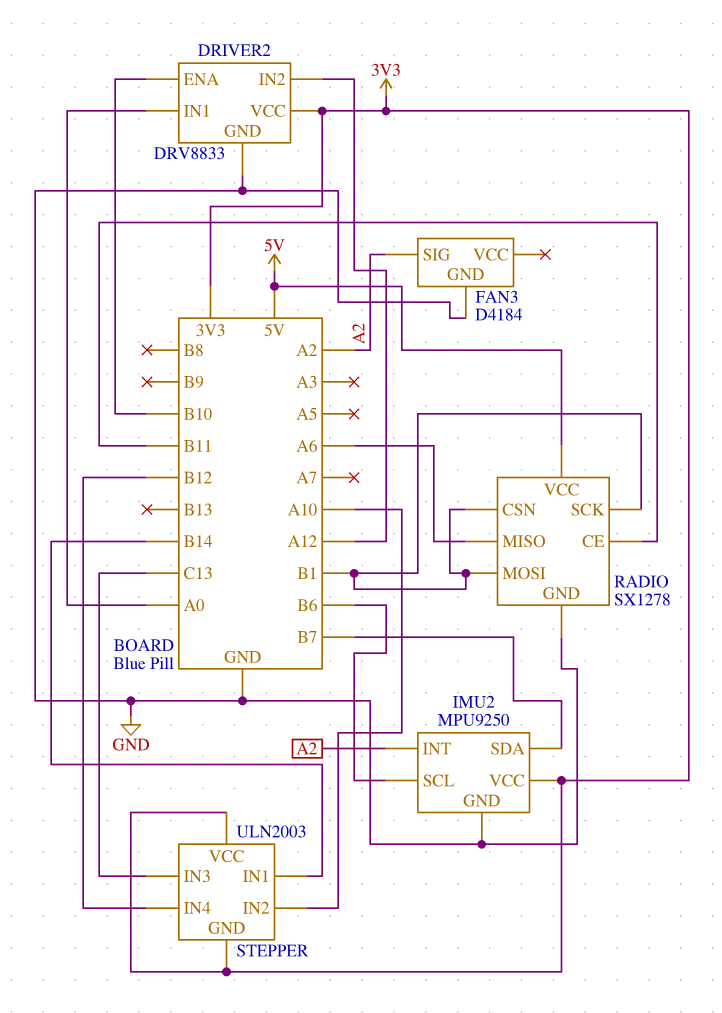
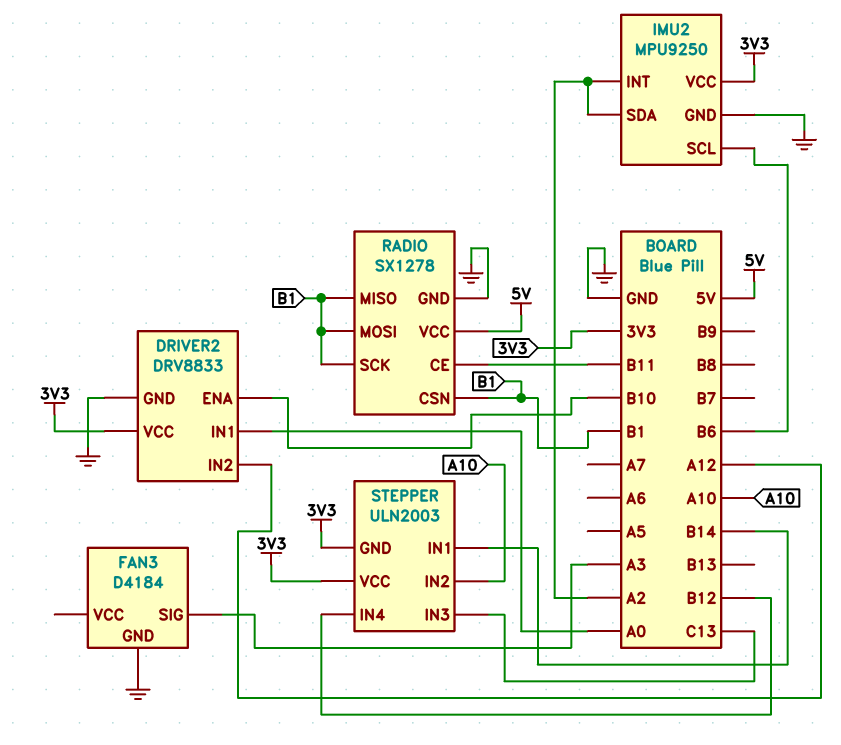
FAN3 pin SIG: A2 -> A3
IMU2 pin SDA: B7 -> A2
RADIO pin MISO: A6 -> B1

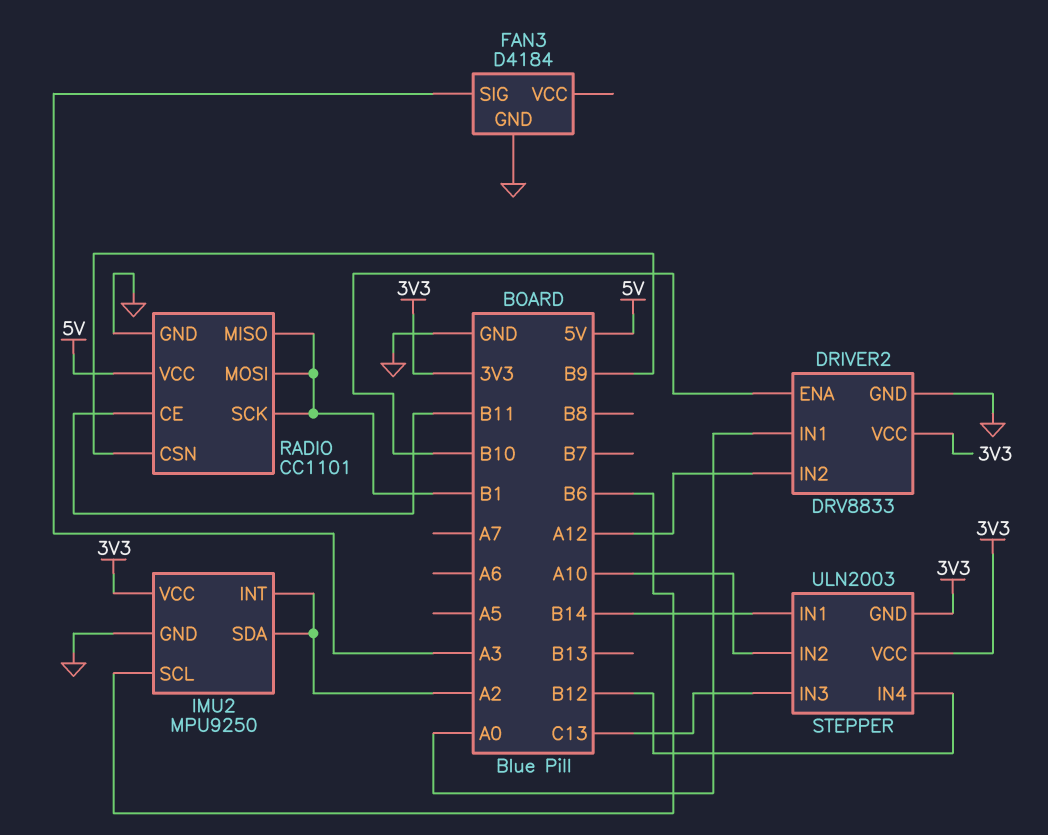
RADIO: SX1278 -> CC1101
RADIO pin CSN: B1 -> B9

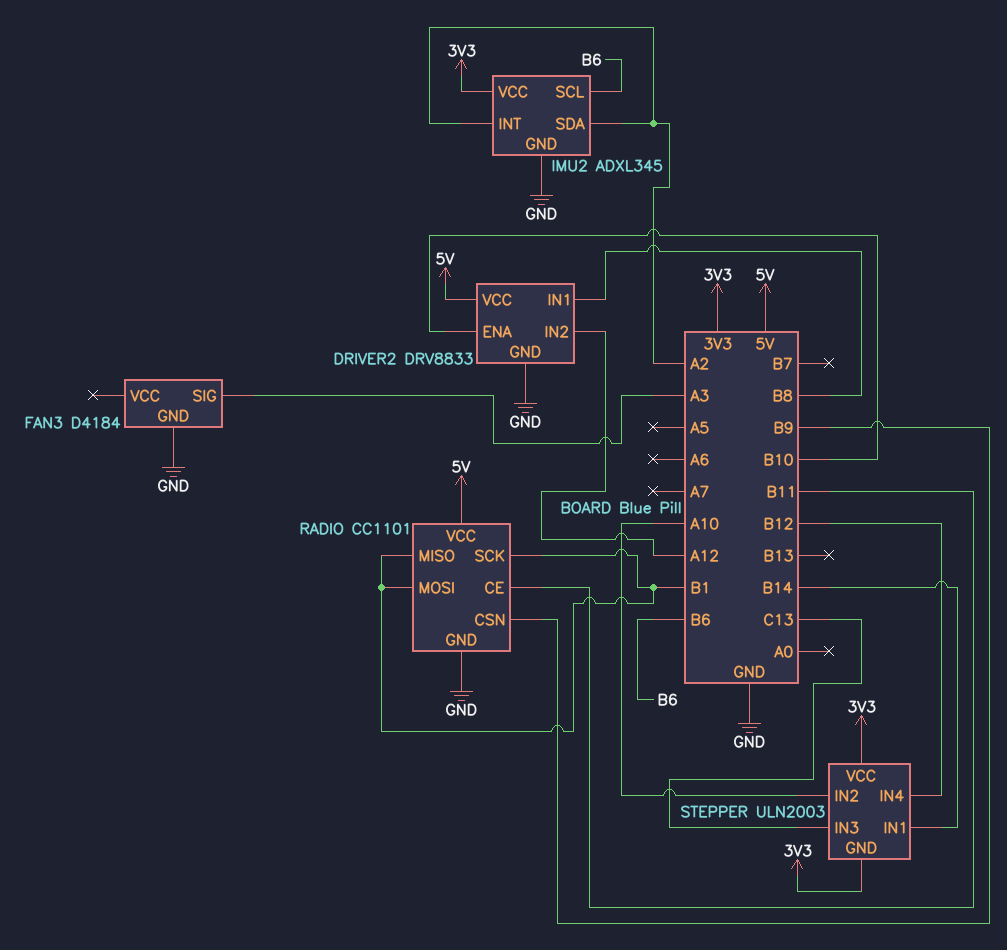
DRIVER2 pin IN1: A0 -> B8
DRIVER2 pin VCC: 3V3 -> 5V
IMU2: MPU9250 -> ADXL345

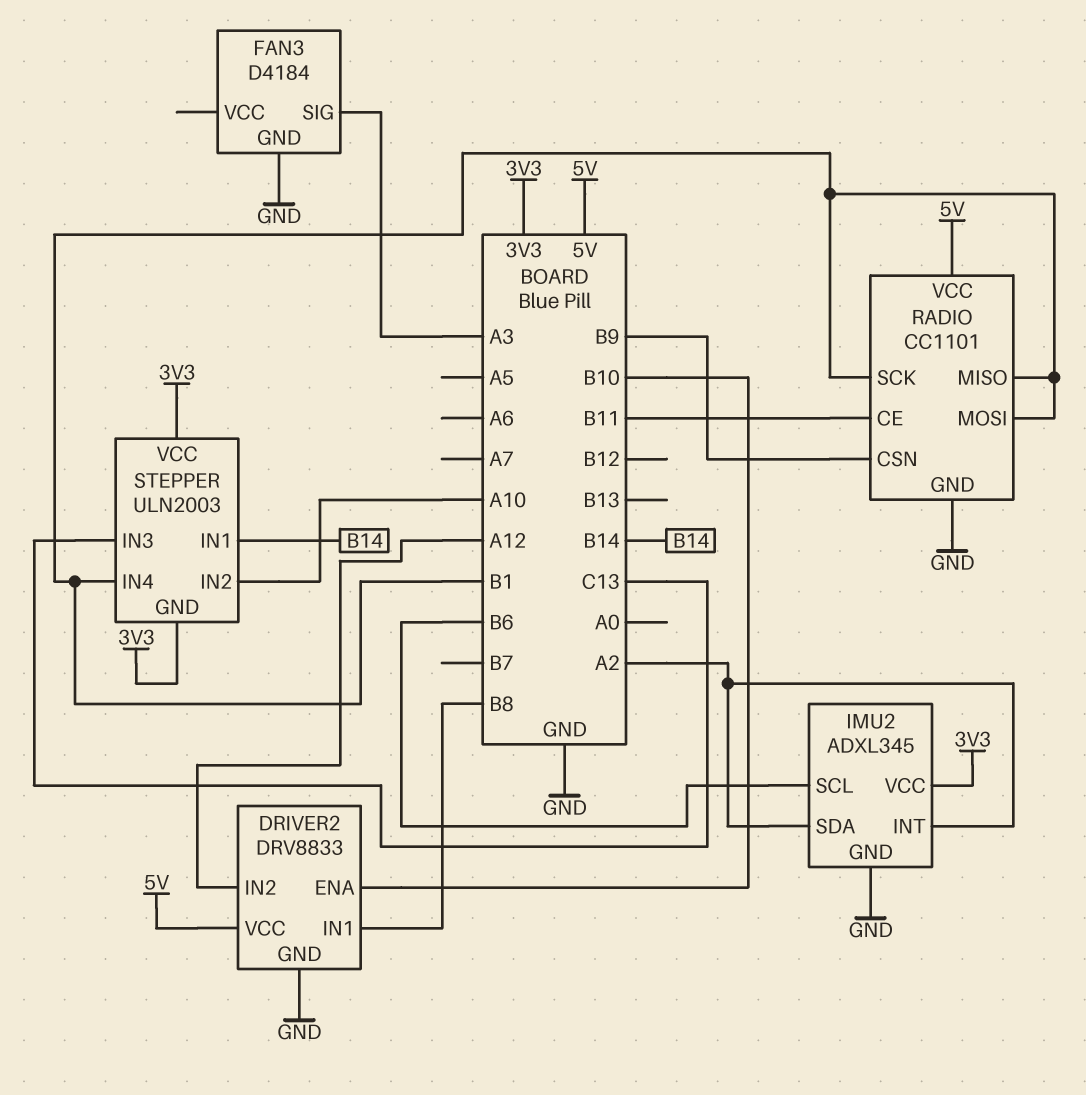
STEPPER pin IN4: B12 -> B1

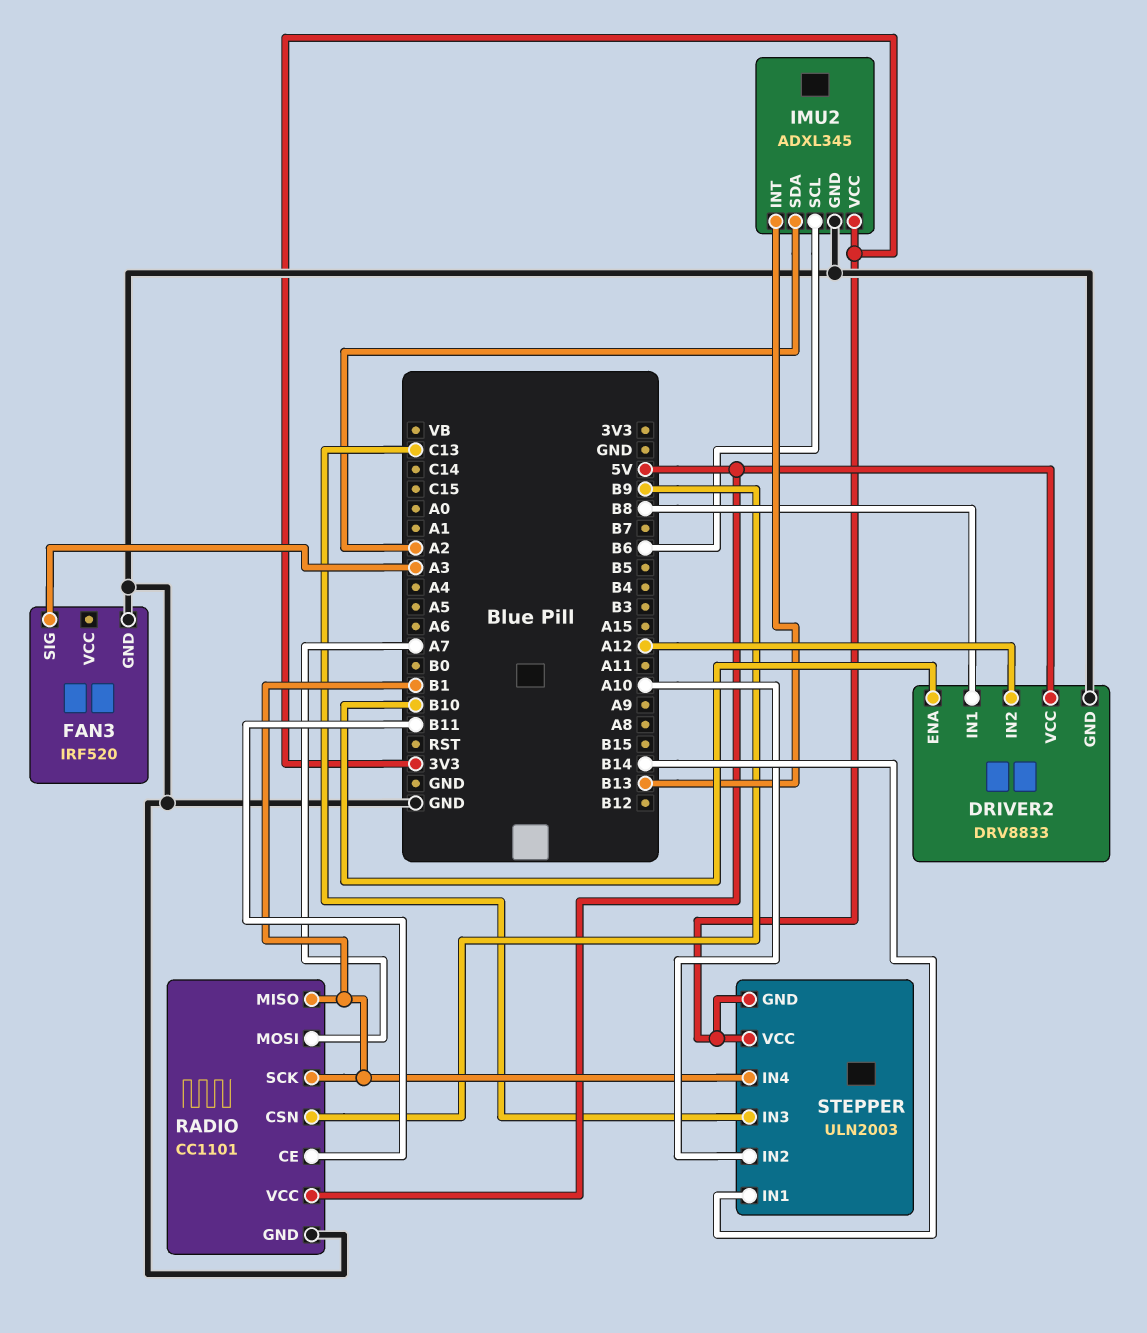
FAN3: D4184 -> IRF520
IMU2 pin INT: A2 -> B13
RADIO pin MOSI: B1 -> A7

